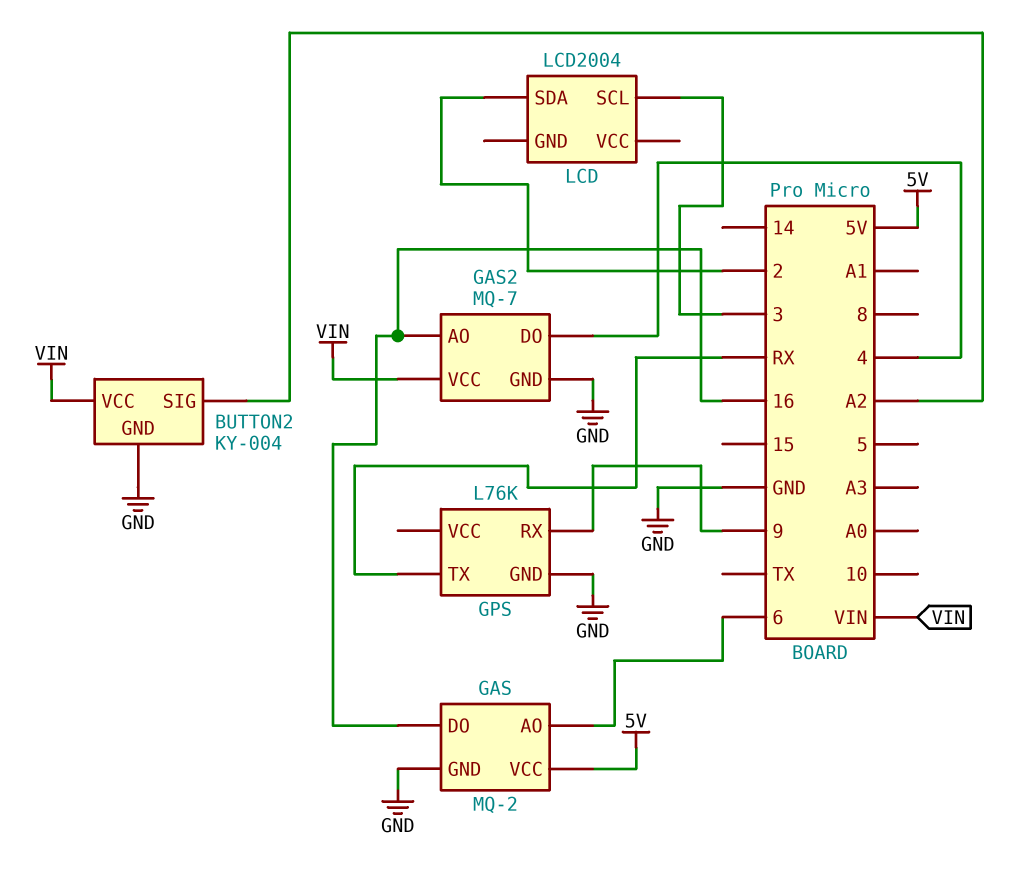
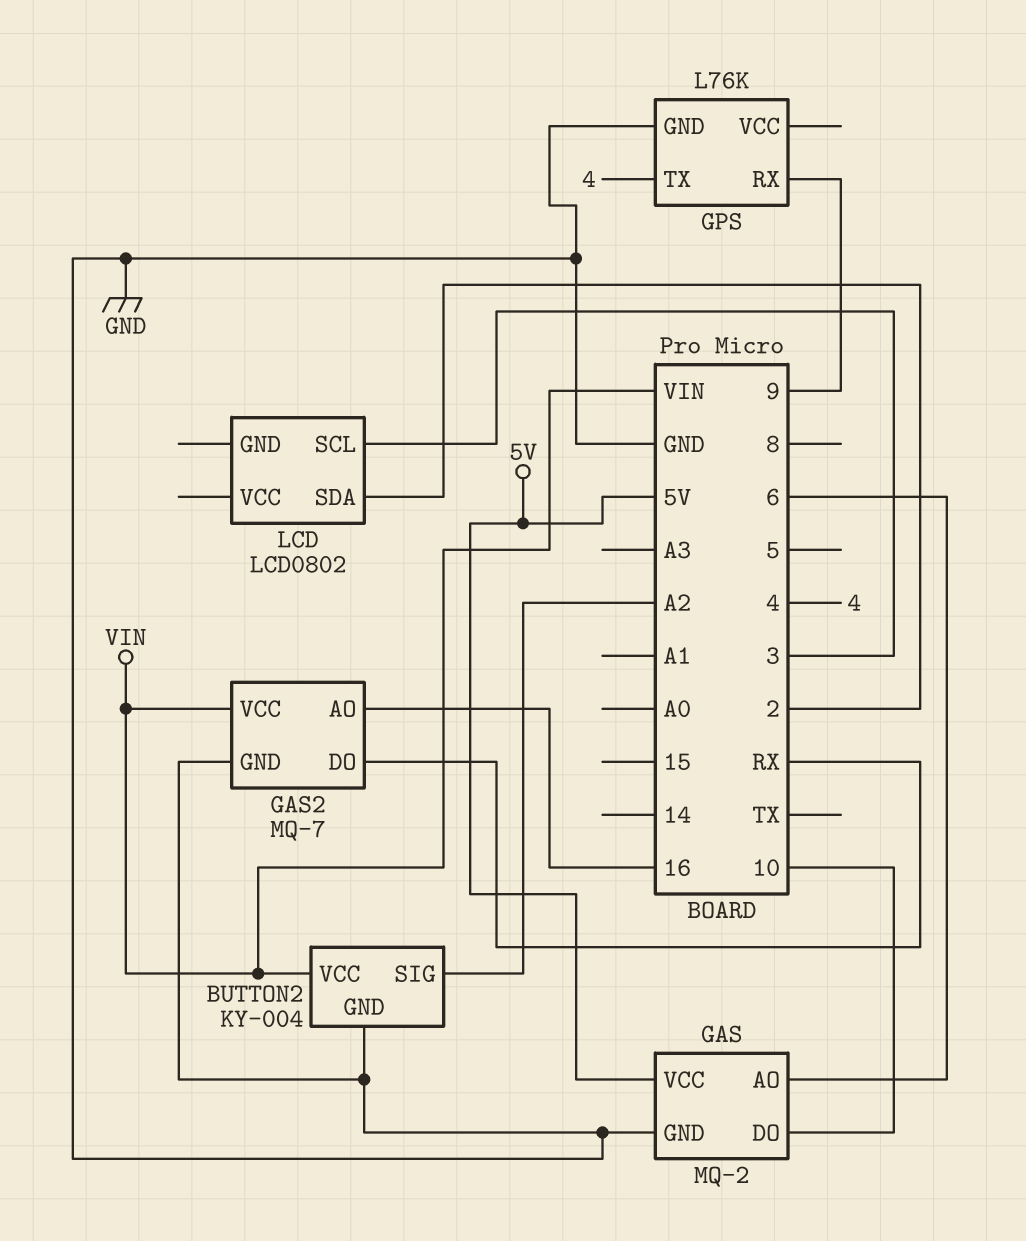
GAS pin DO: 16 -> 10
GAS2 pin DO: 4 -> RX
GPS pin TX: RX -> 4
LCD: LCD2004 -> LCD0802

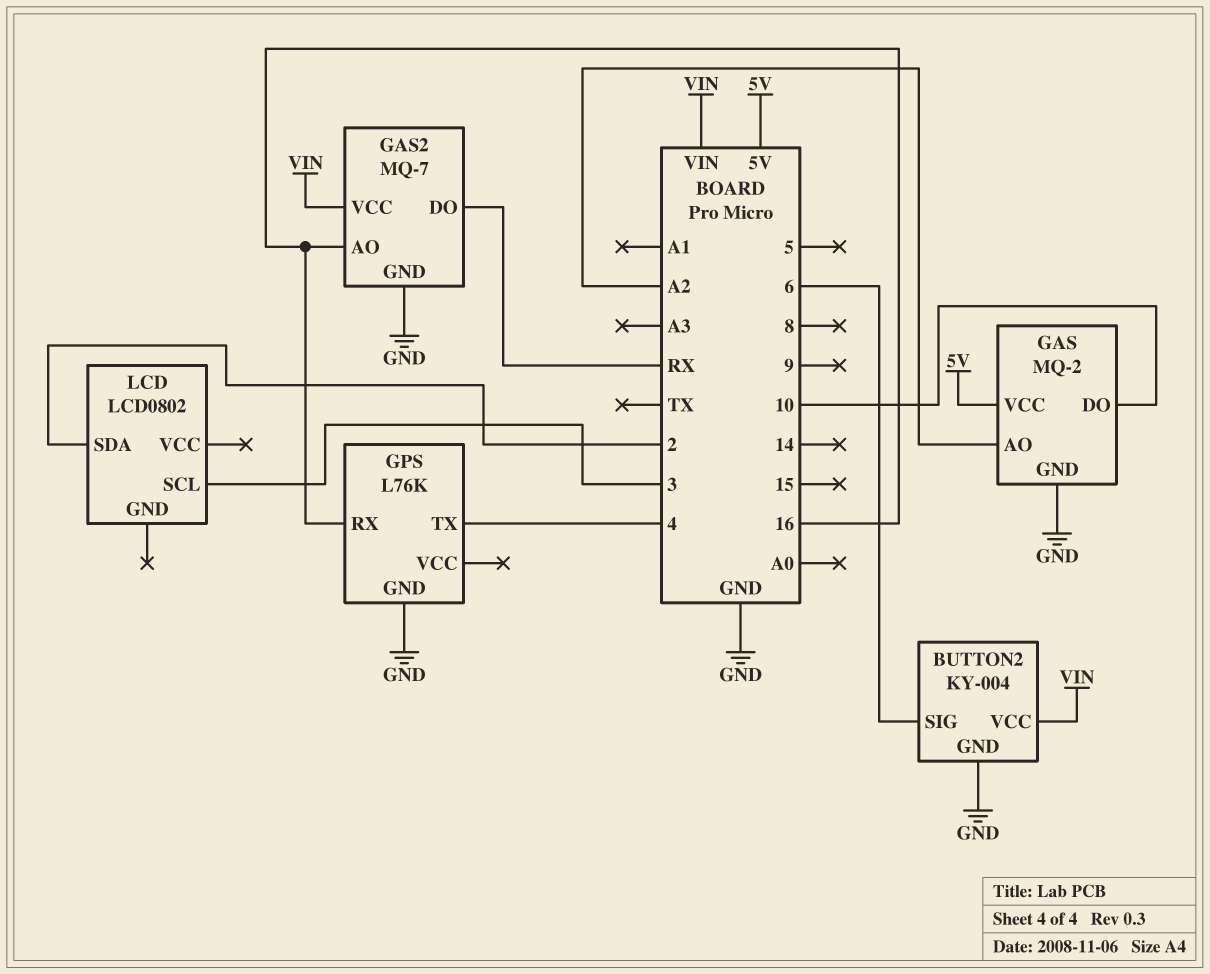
BUTTON2 pin SIG: A2 -> 6
GAS pin AO: 6 -> A2
GPS pin RX: 9 -> 16

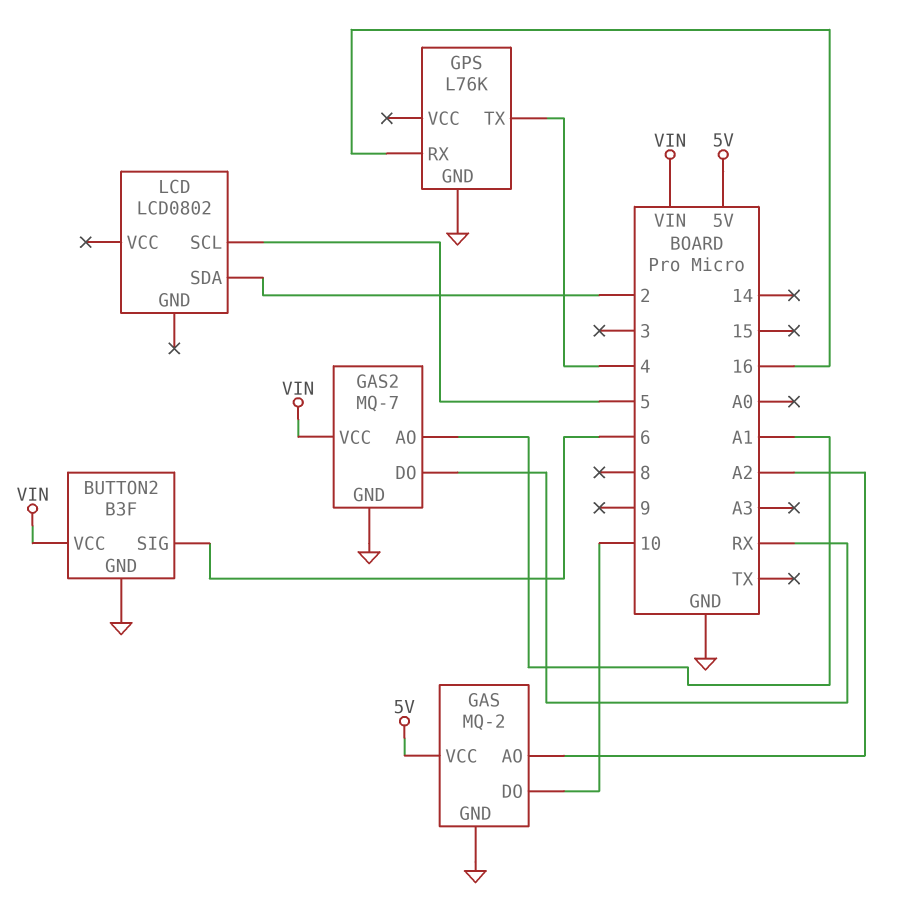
BUTTON2: KY-004 -> B3F
GAS2 pin AO: 16 -> A1
LCD pin SCL: 3 -> 5

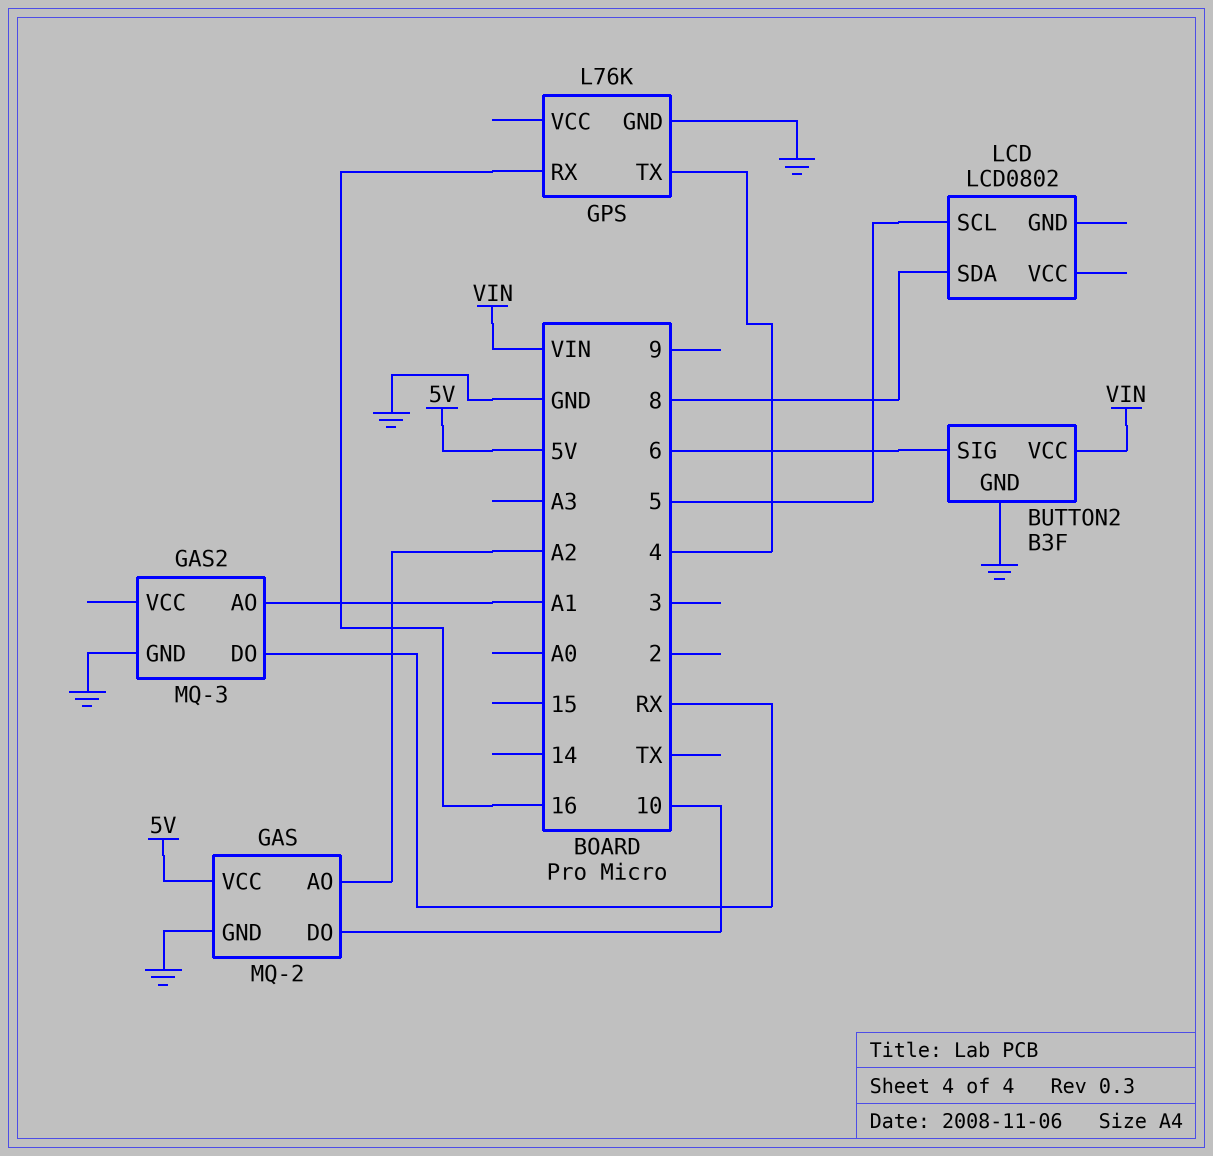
GAS2: MQ-7 -> MQ-3
GAS2 pin VCC: VIN -> none
LCD pin SDA: 2 -> 8

